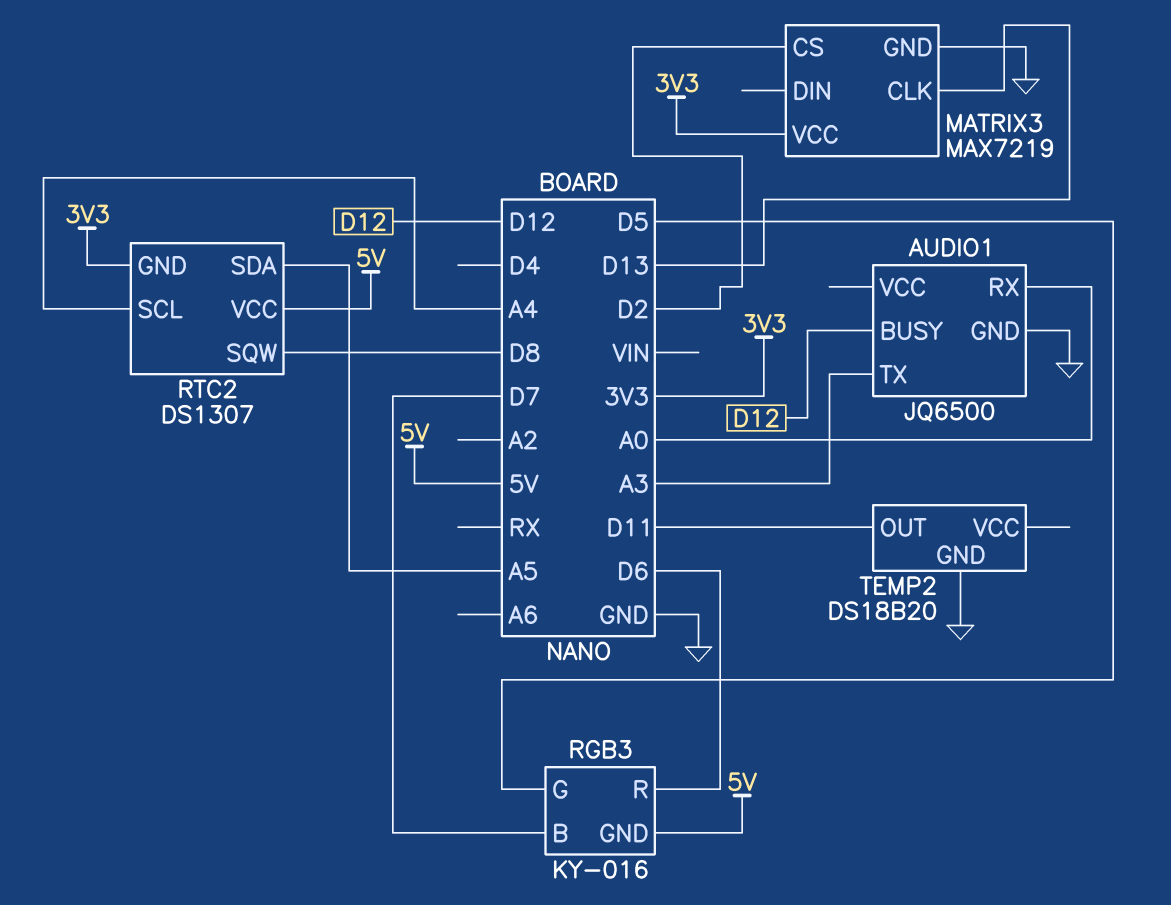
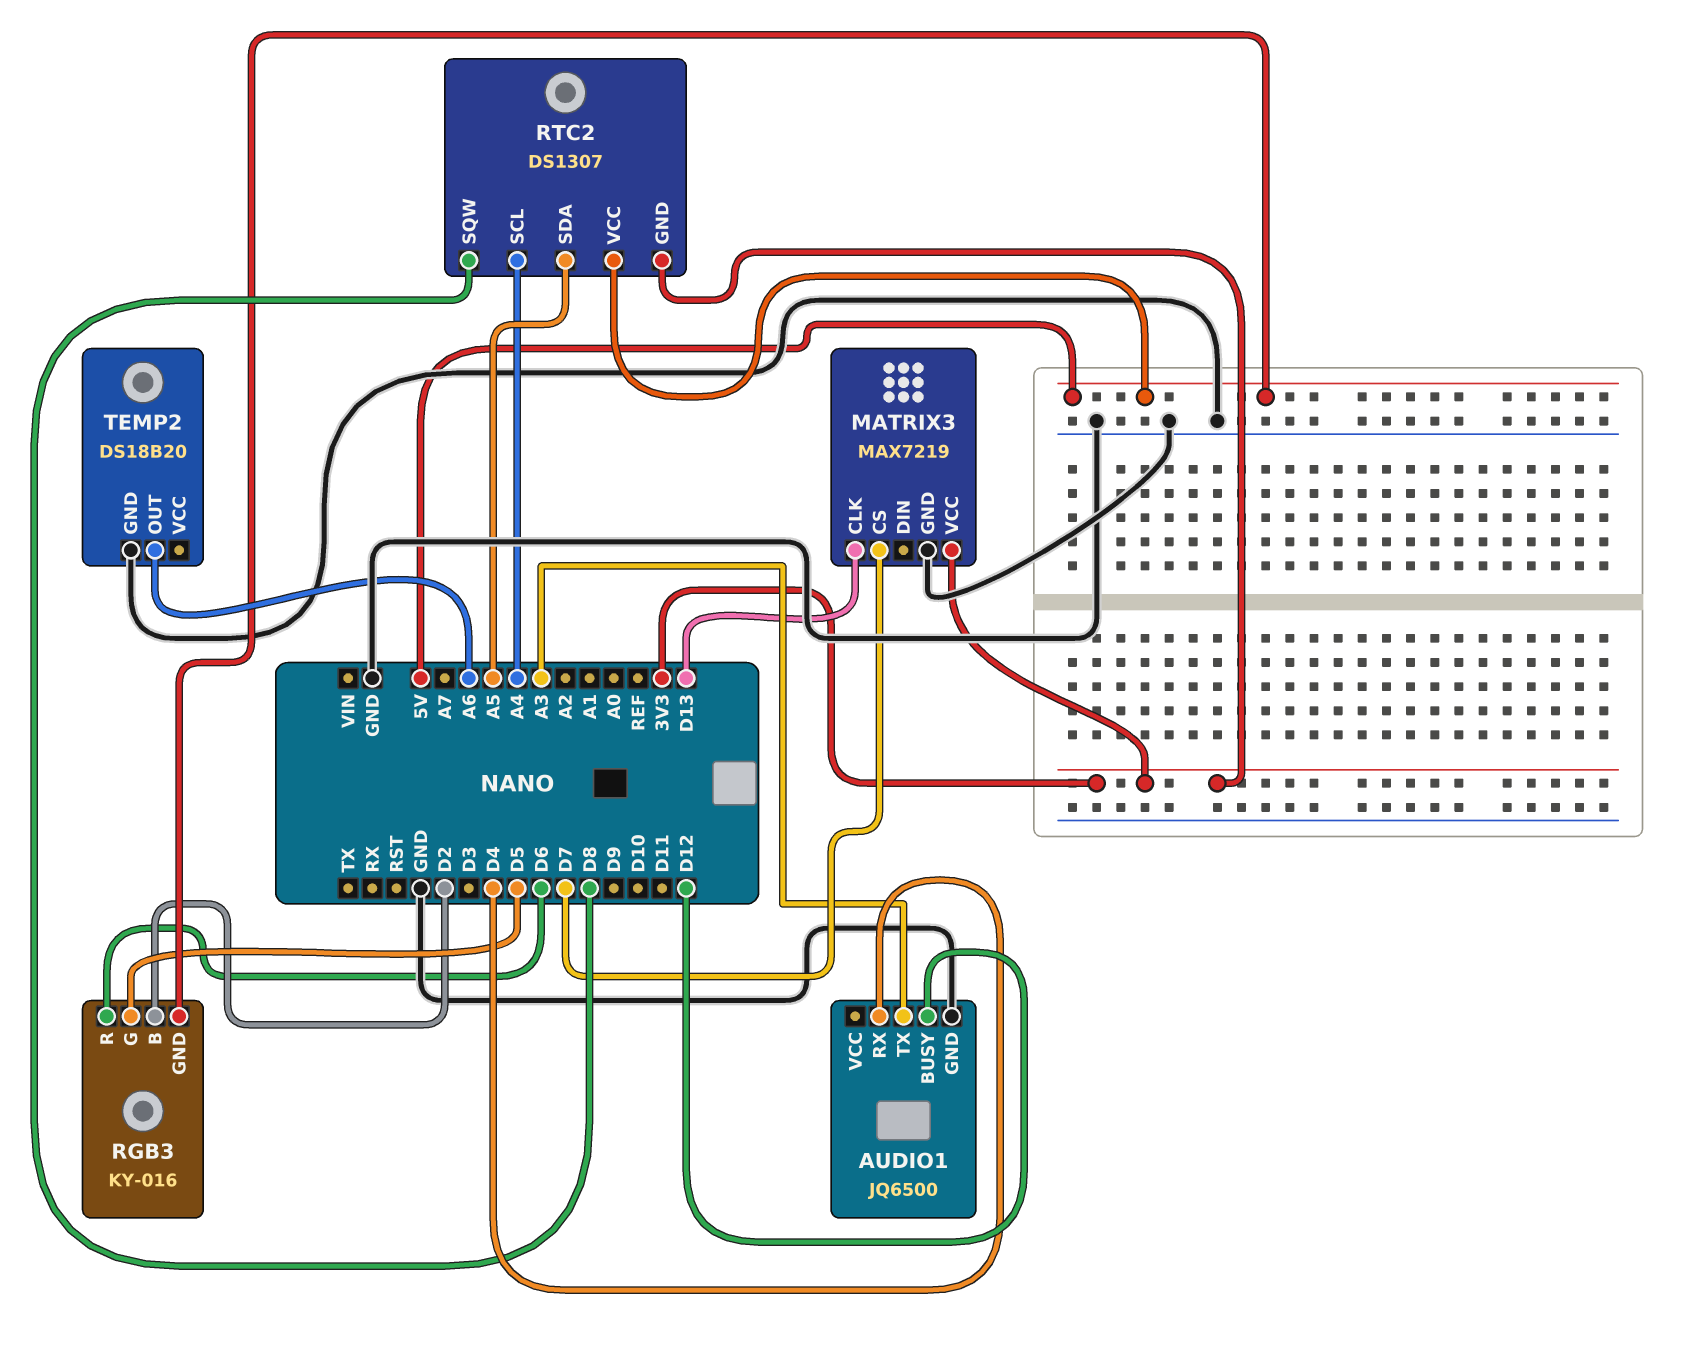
AUDIO1 pin RX: A0 -> D4
MATRIX3 pin CS: D2 -> D7
RGB3 pin B: D7 -> D2
TEMP2 pin OUT: D11 -> A6

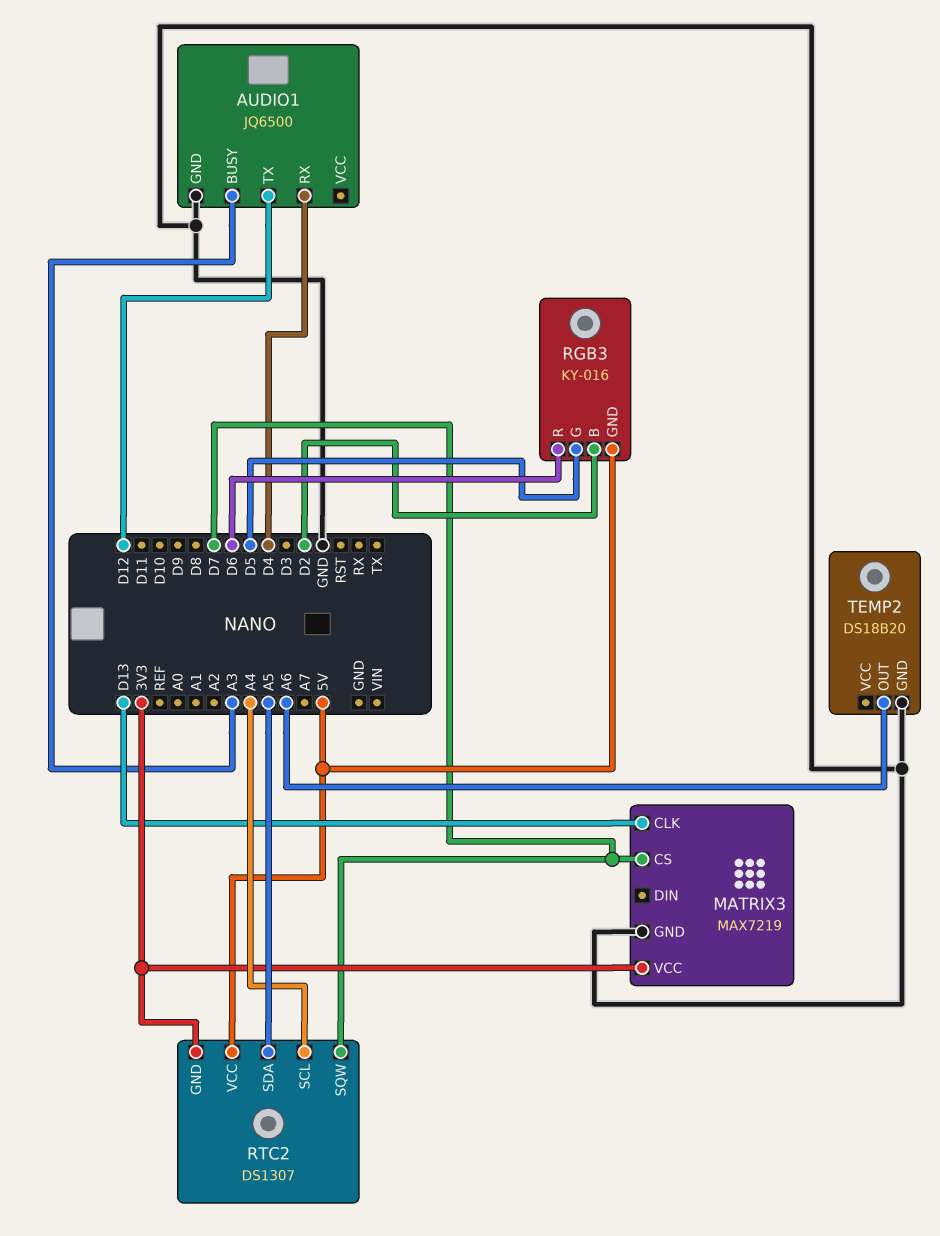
AUDIO1 pin BUSY: D12 -> A3
AUDIO1 pin TX: A3 -> D12
RTC2 pin SQW: D8 -> D7

